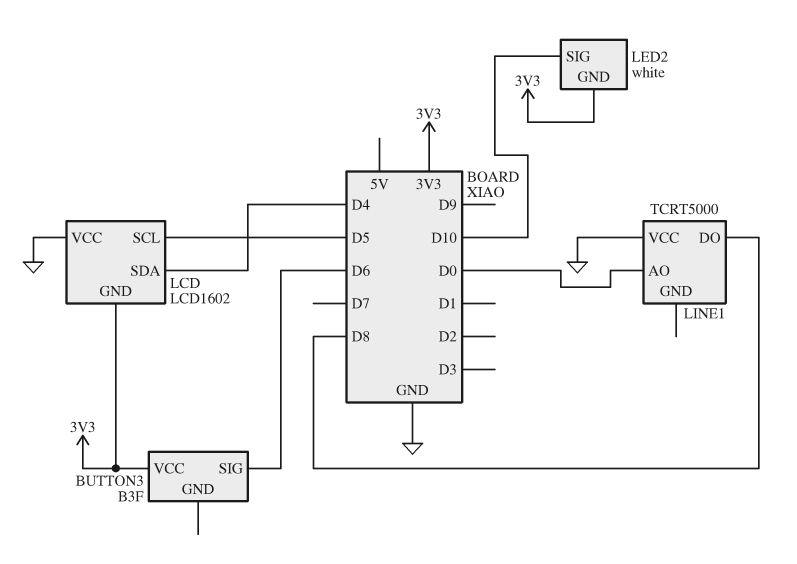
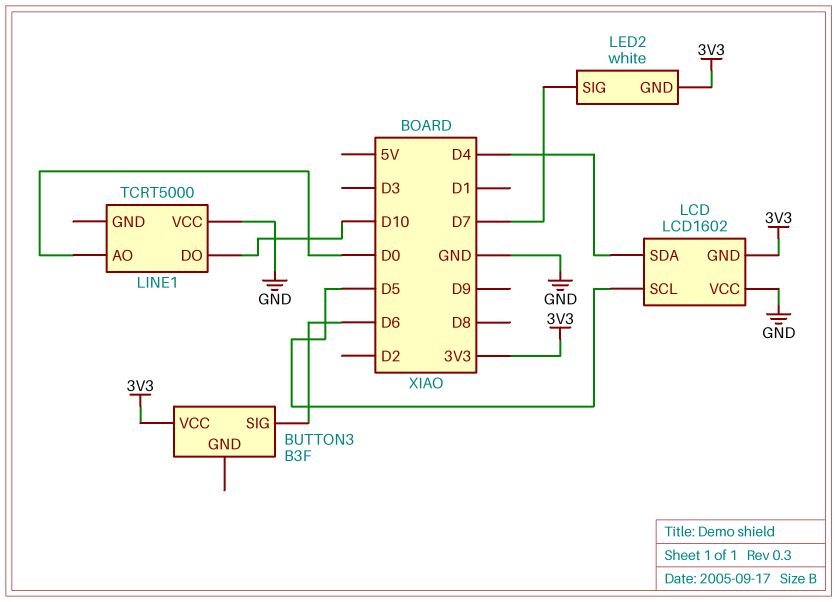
LED2 pin SIG: D10 -> D7
LINE1 pin DO: D8 -> D10

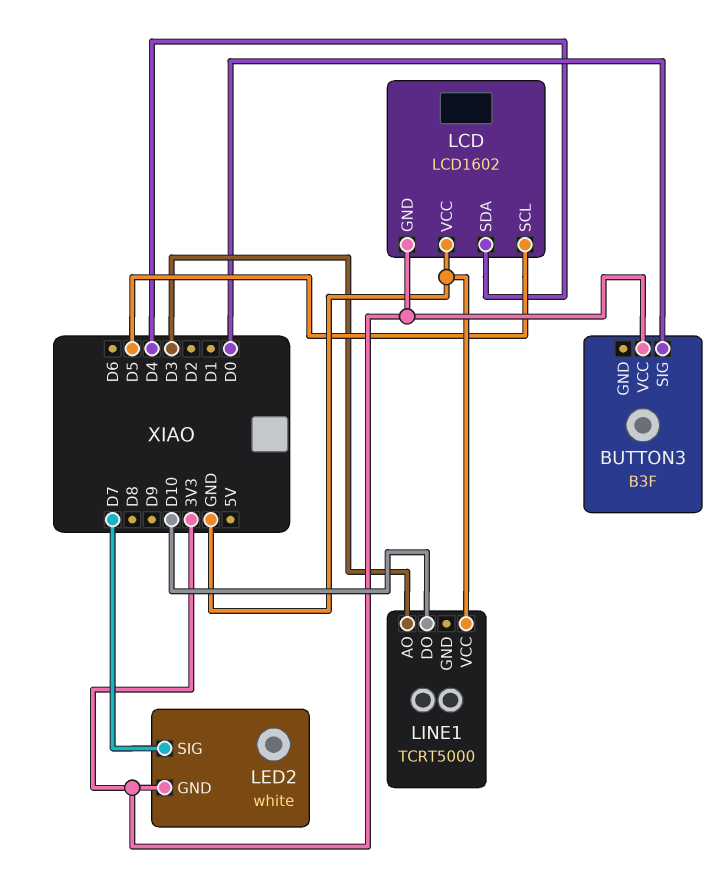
BUTTON3 pin SIG: D6 -> D0
LINE1 pin AO: D0 -> D3

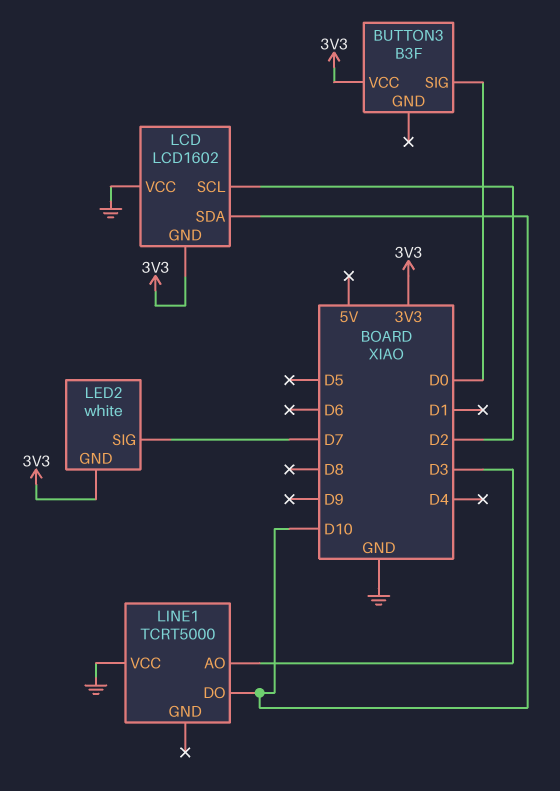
LCD pin SCL: D5 -> D2
LCD pin SDA: D4 -> D10

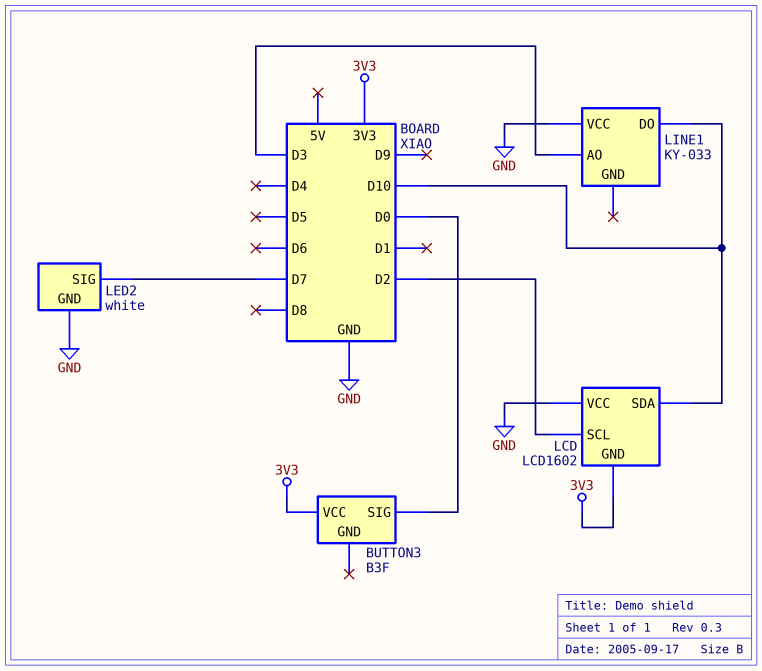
LED2 pin GND: 3V3 -> GND
LINE1: TCRT5000 -> KY-033

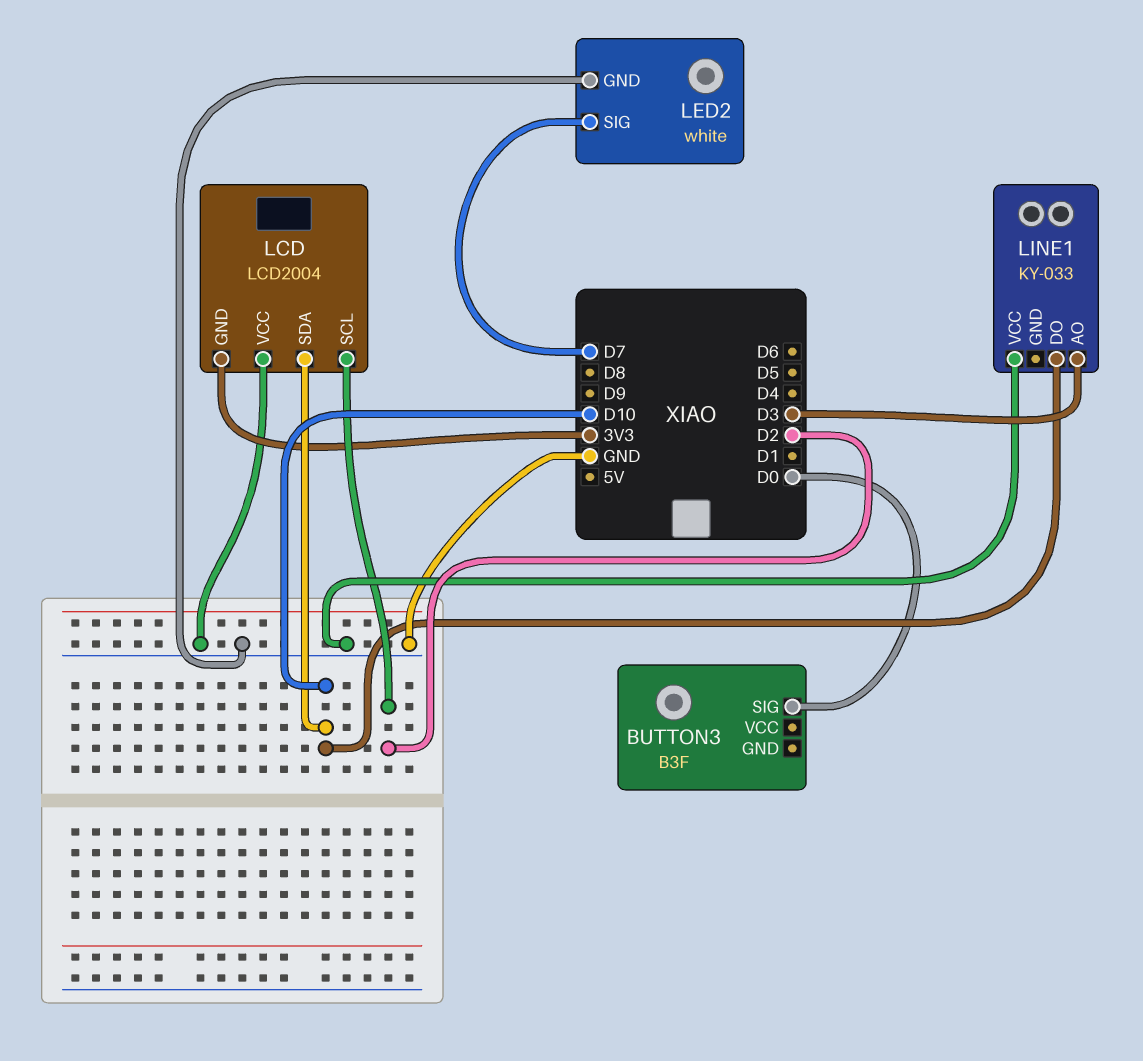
BUTTON3 pin VCC: 3V3 -> none
LCD: LCD1602 -> LCD2004

